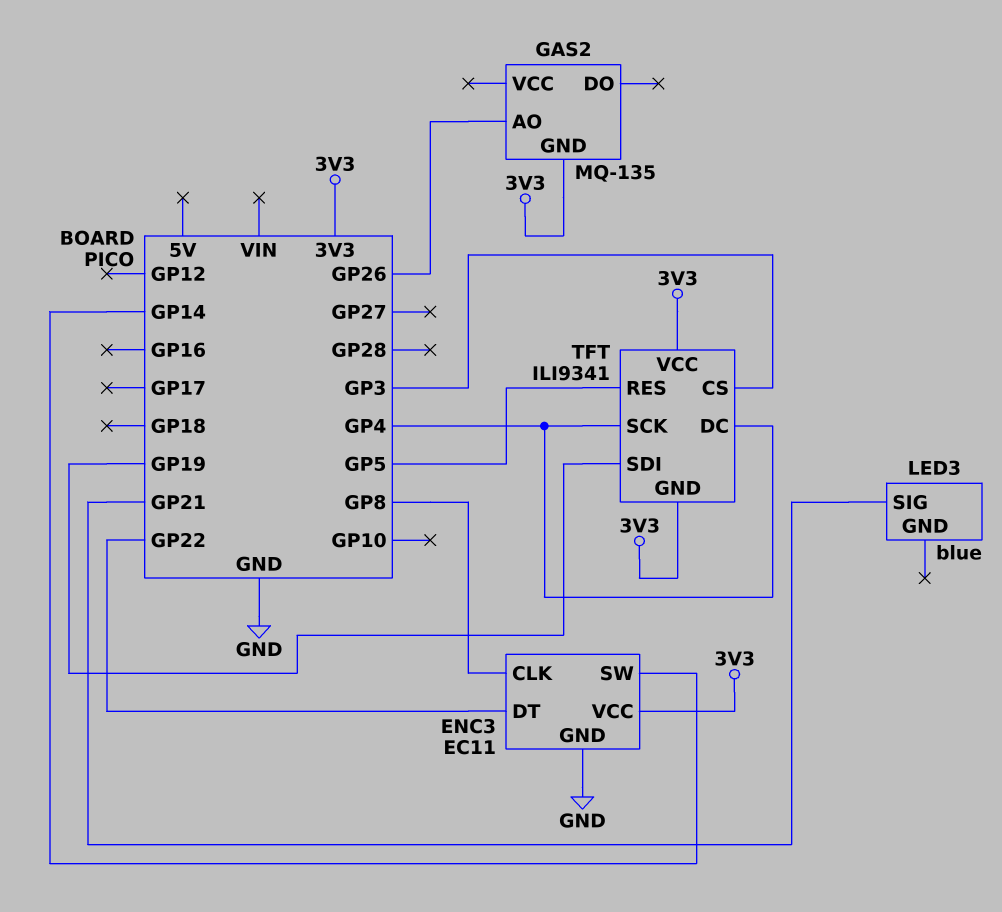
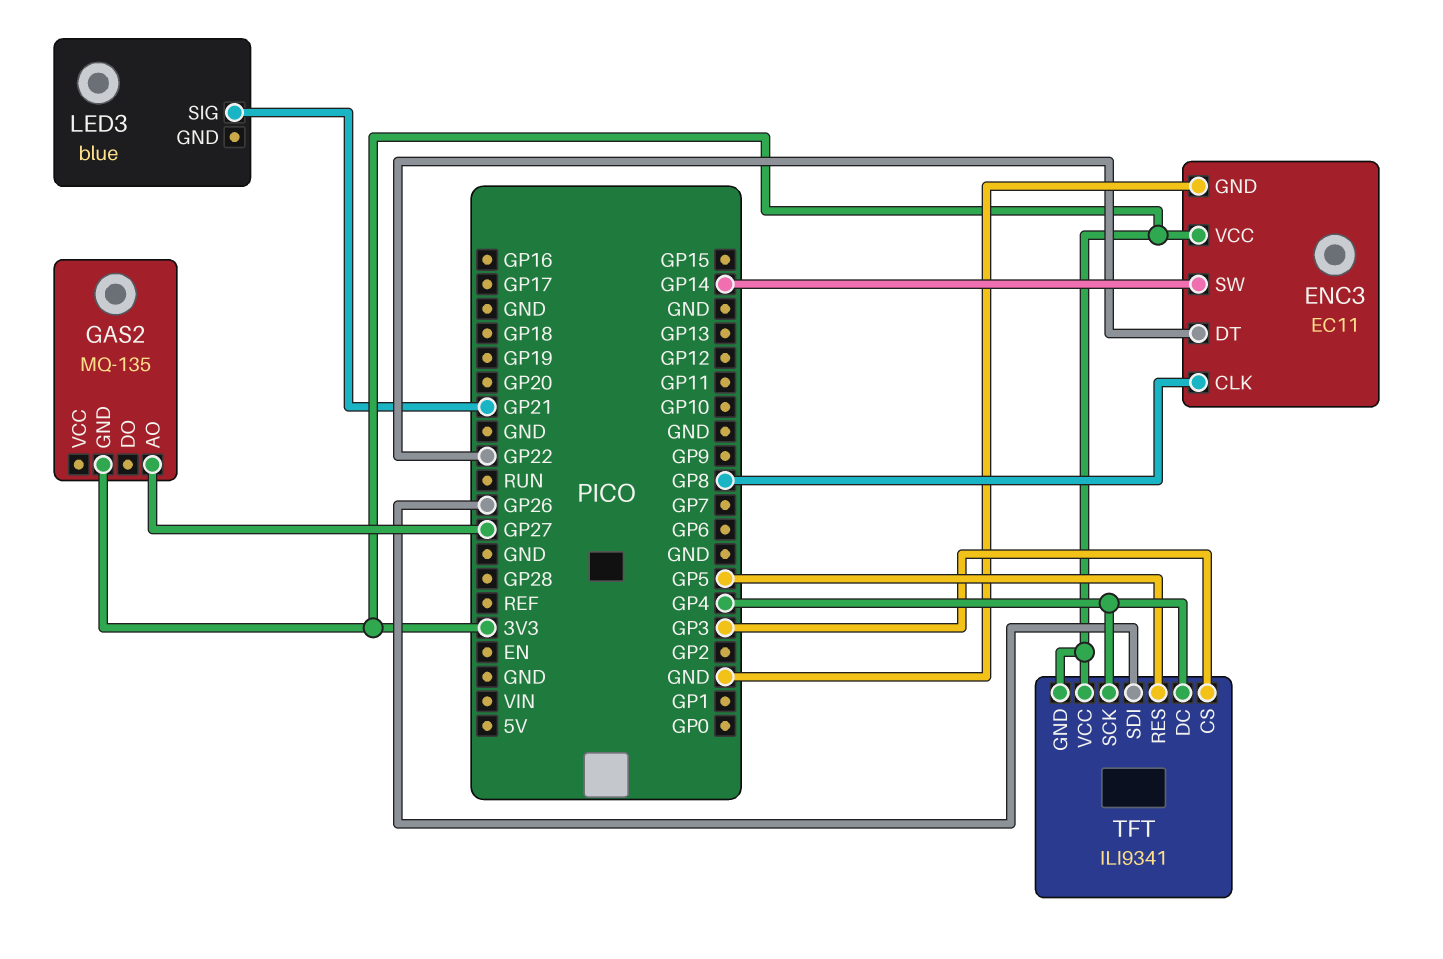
GAS2 pin AO: GP26 -> GP27
TFT pin SDI: GP19 -> GP26

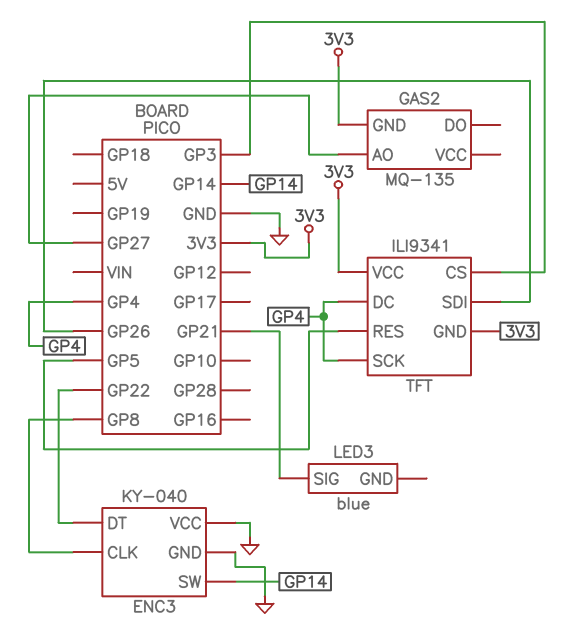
ENC3: EC11 -> KY-040
ENC3 pin VCC: 3V3 -> GND

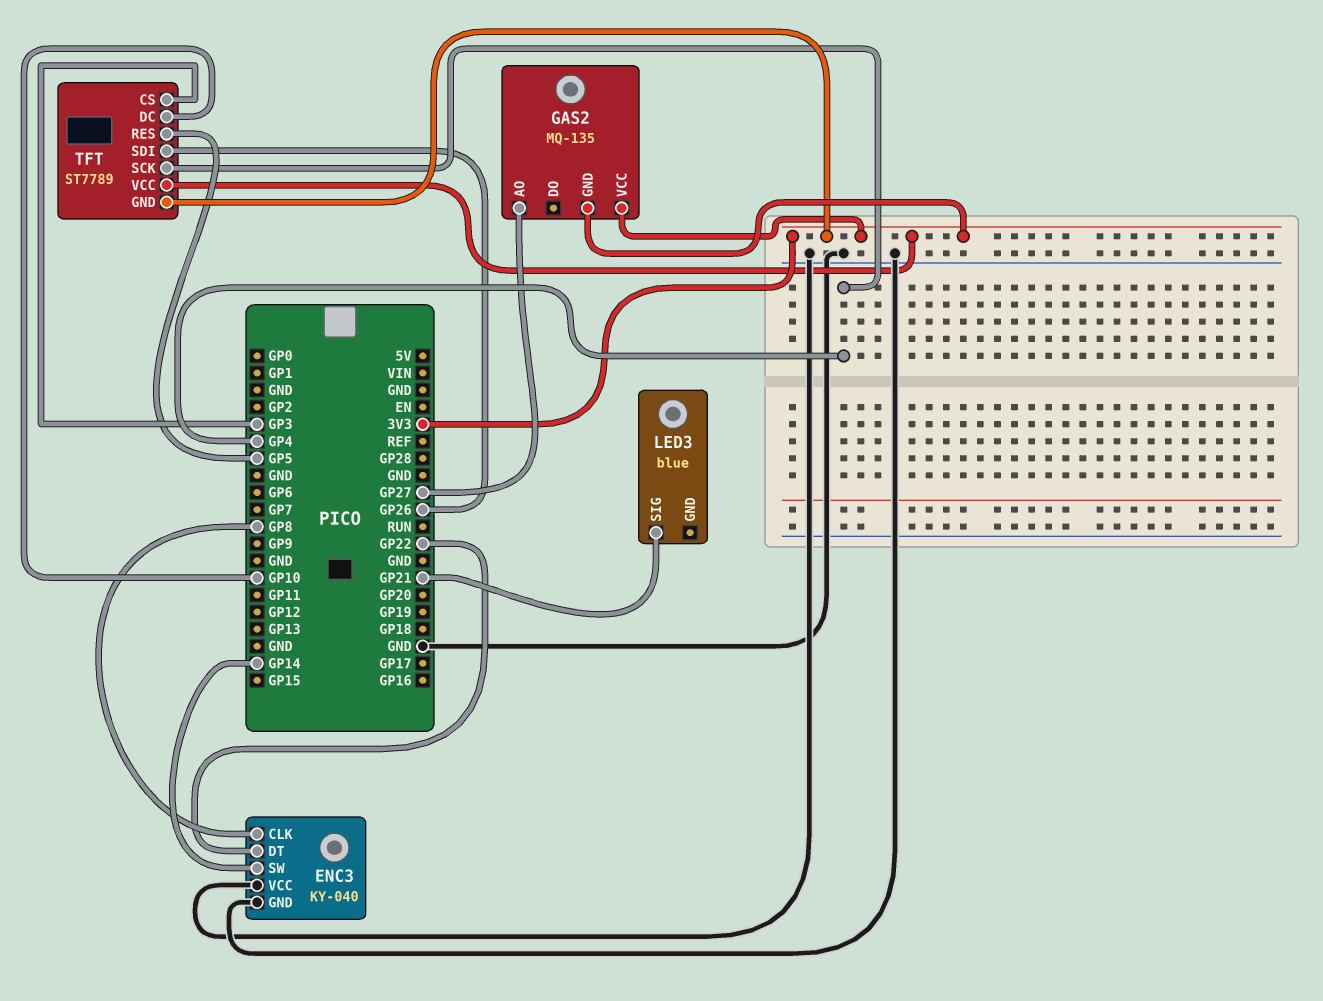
GAS2 pin VCC: none -> 3V3
TFT: ILI9341 -> ST7789
TFT pin DC: GP4 -> GP10

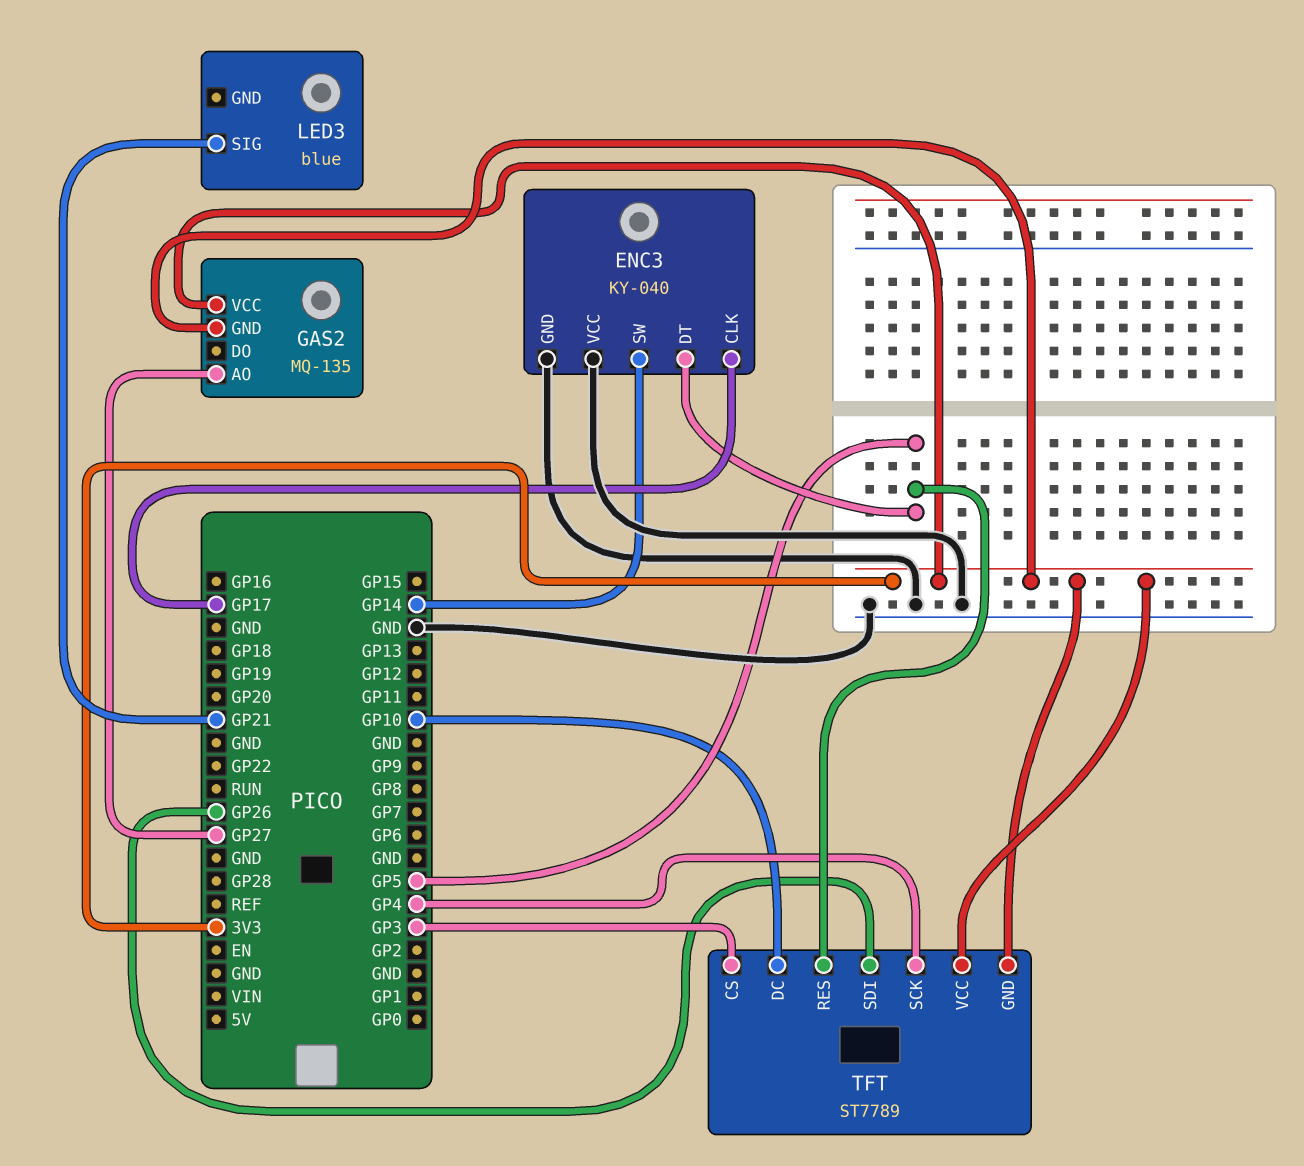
ENC3 pin CLK: GP8 -> GP17
ENC3 pin DT: GP22 -> GP5

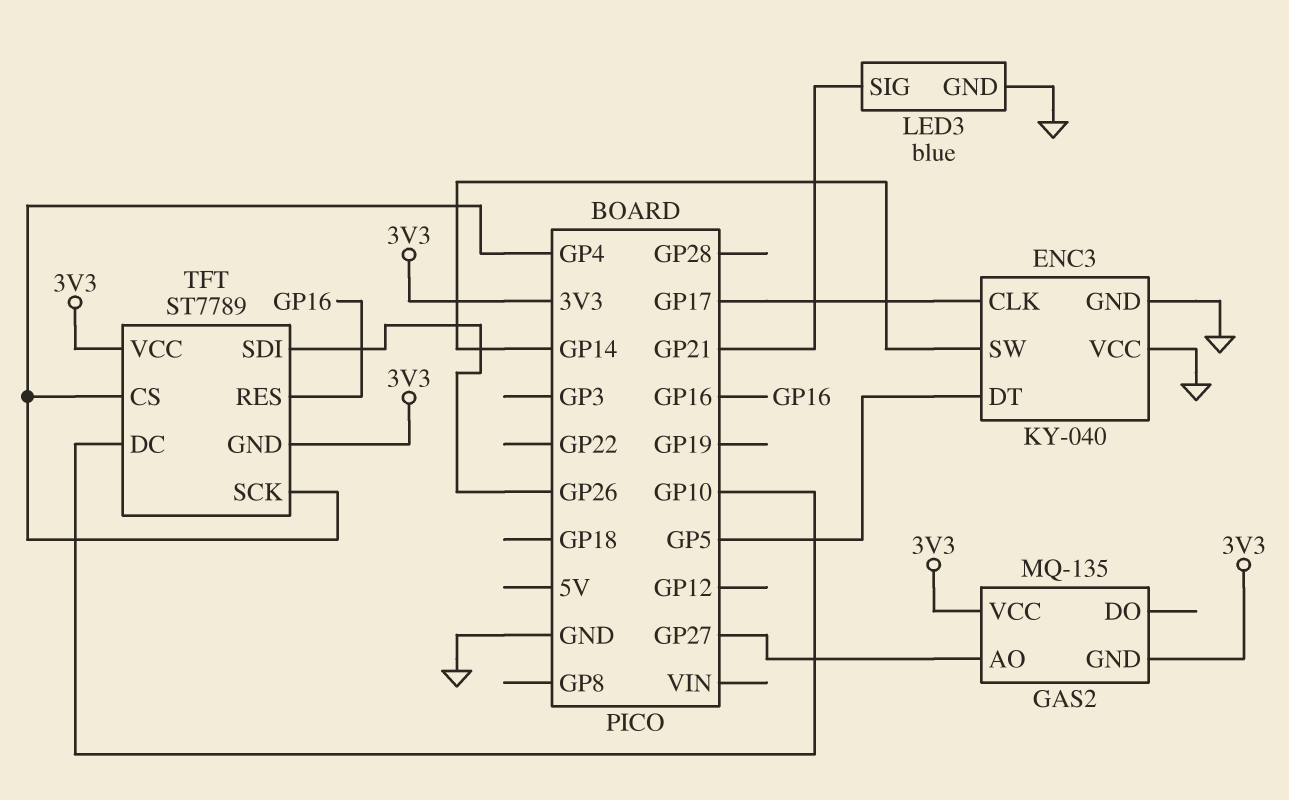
LED3 pin GND: none -> GND
TFT pin CS: GP3 -> GP4
TFT pin RES: GP5 -> GP16

